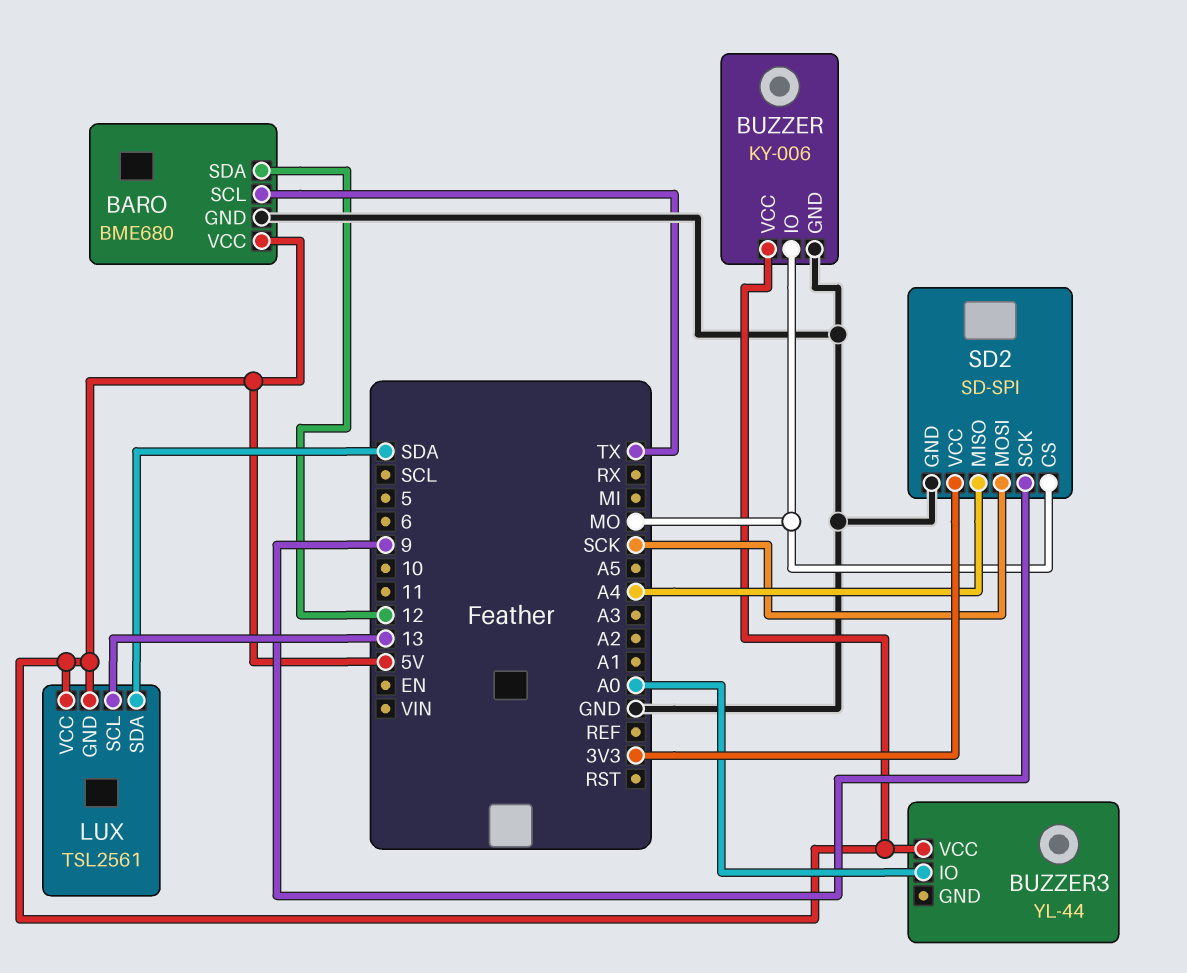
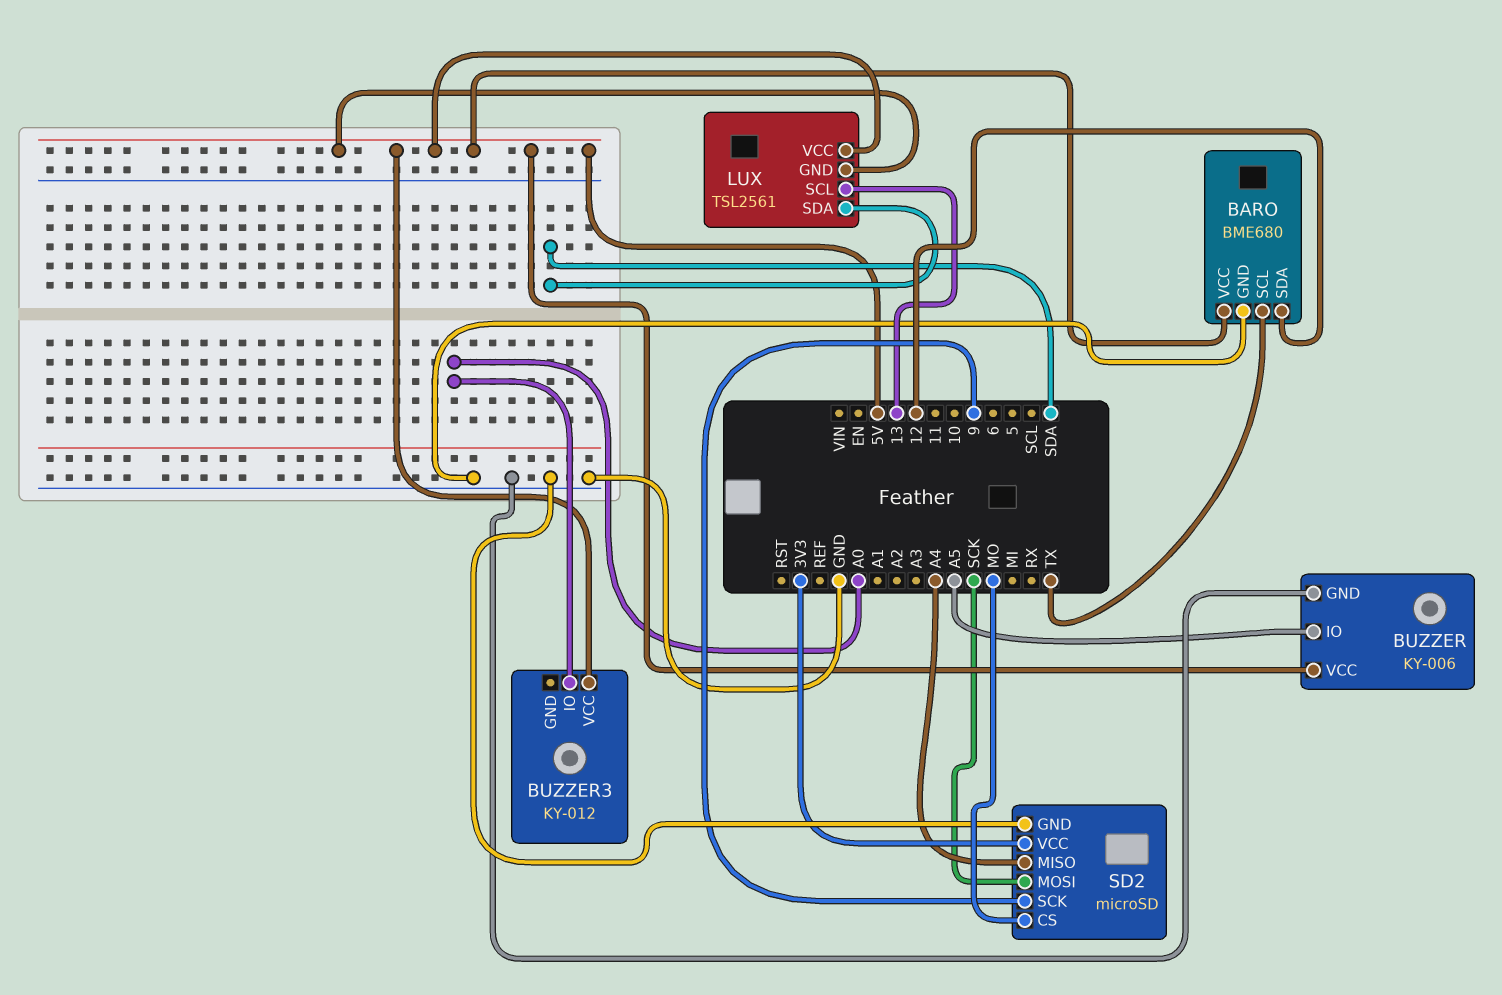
BUZZER pin IO: MO -> A5
BUZZER3: YL-44 -> KY-012
SD2: SD-SPI -> microSD

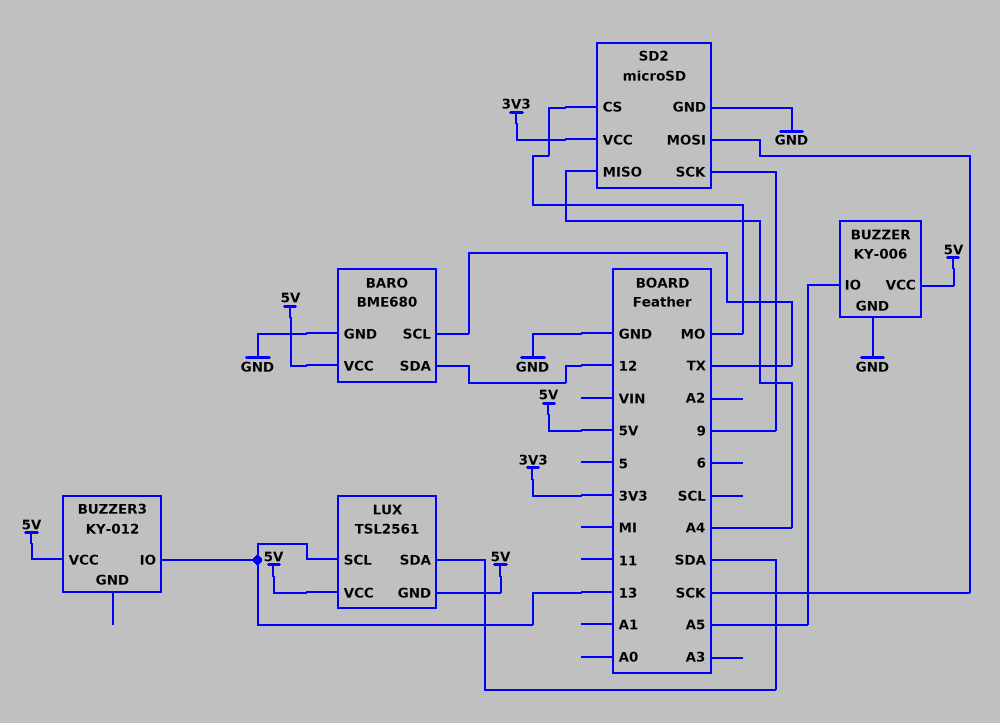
BUZZER3 pin IO: A0 -> 13

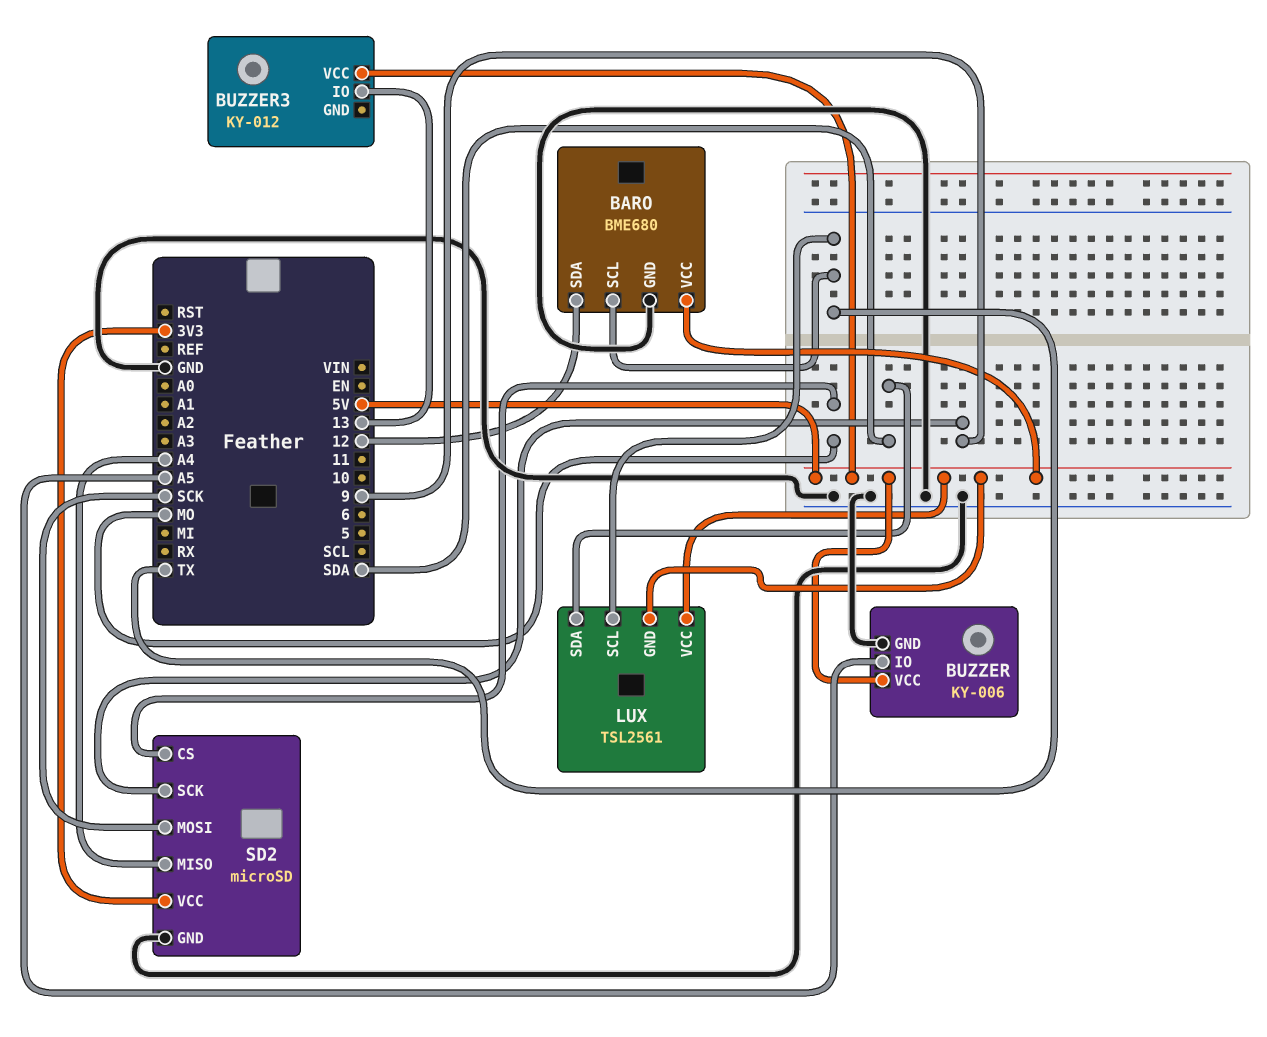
LUX pin SCL: 13 -> TX

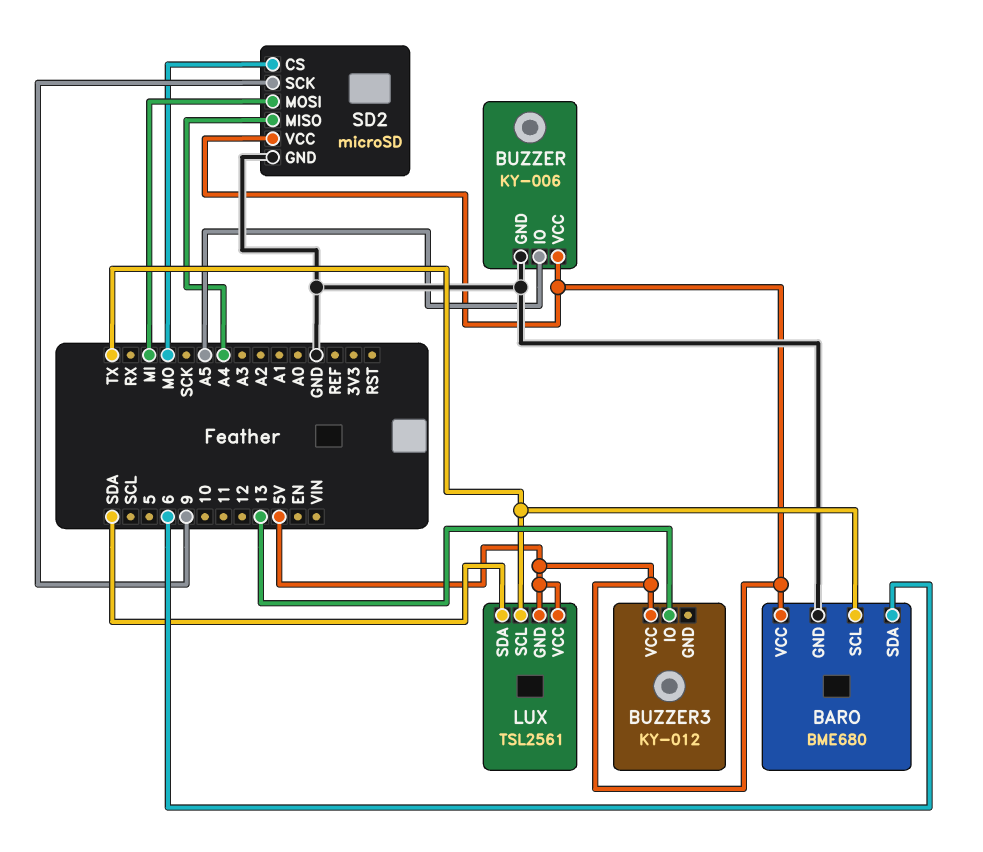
BARO pin SDA: 12 -> 6
SD2 pin MOSI: SCK -> MI
SD2 pin VCC: 3V3 -> 5V

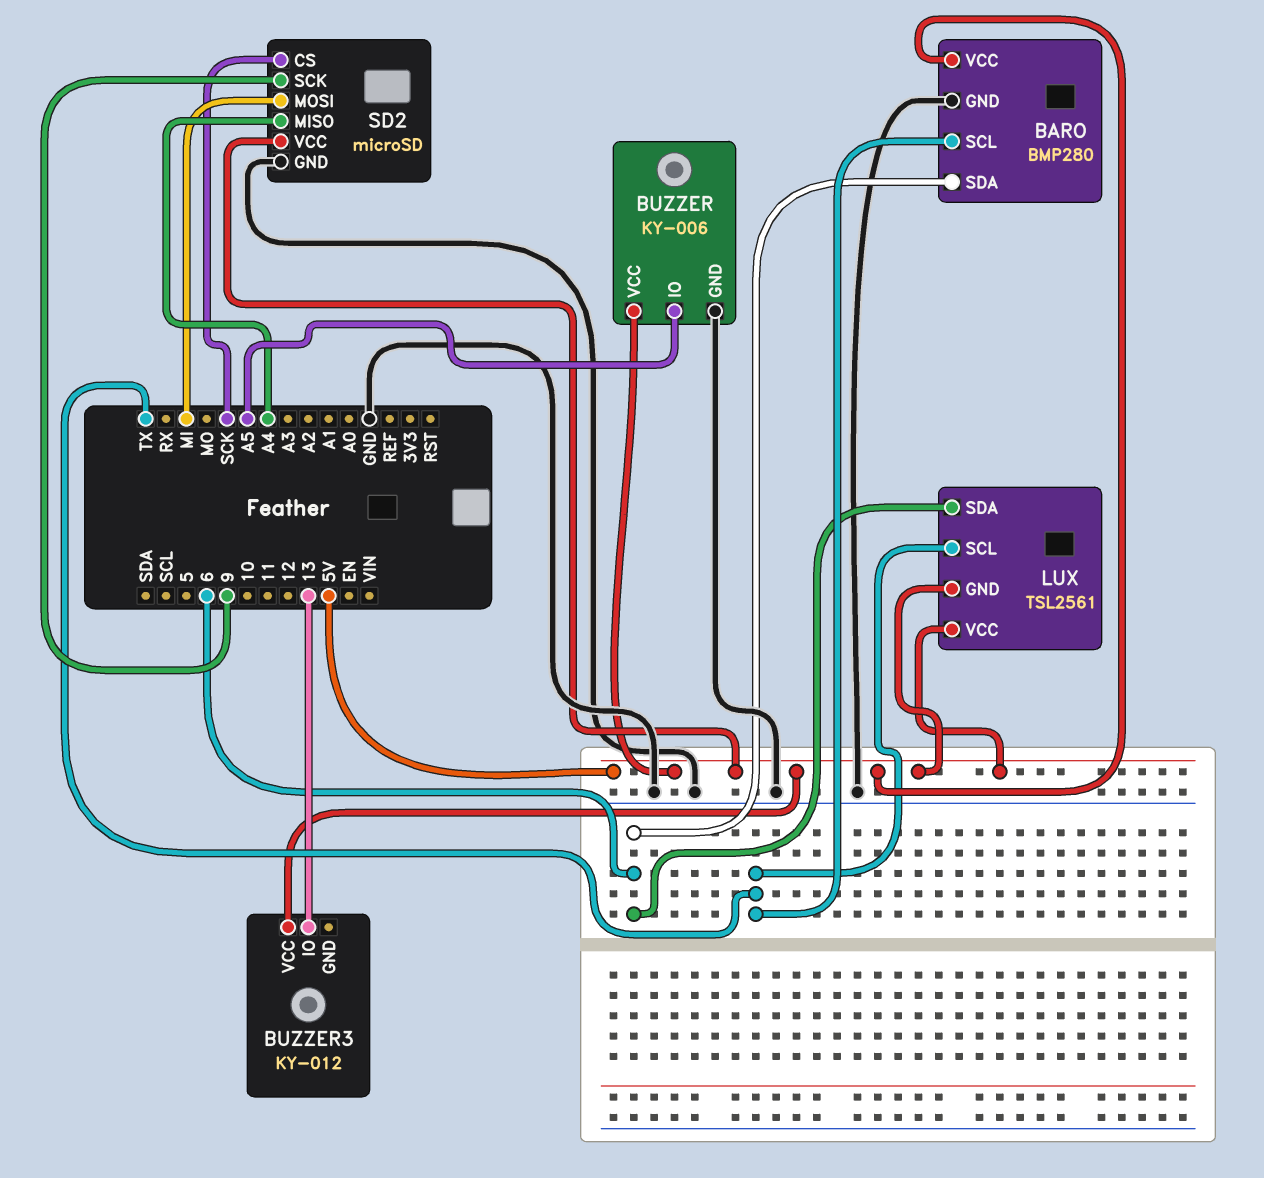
BARO: BME680 -> BMP280
LUX pin SDA: SDA -> 6
SD2 pin CS: MO -> SCK

